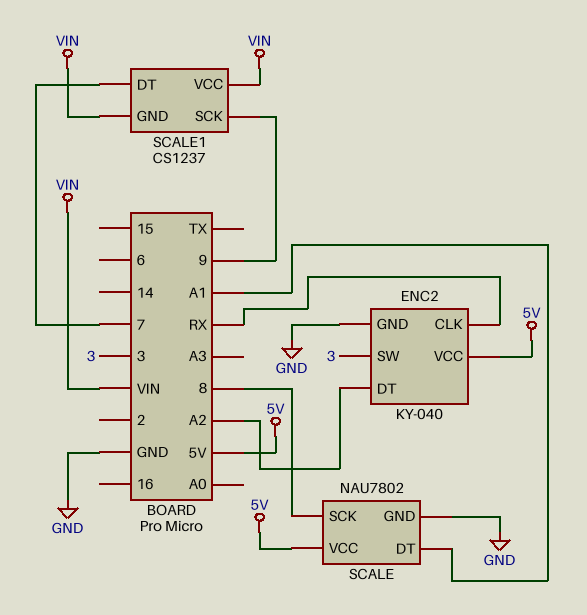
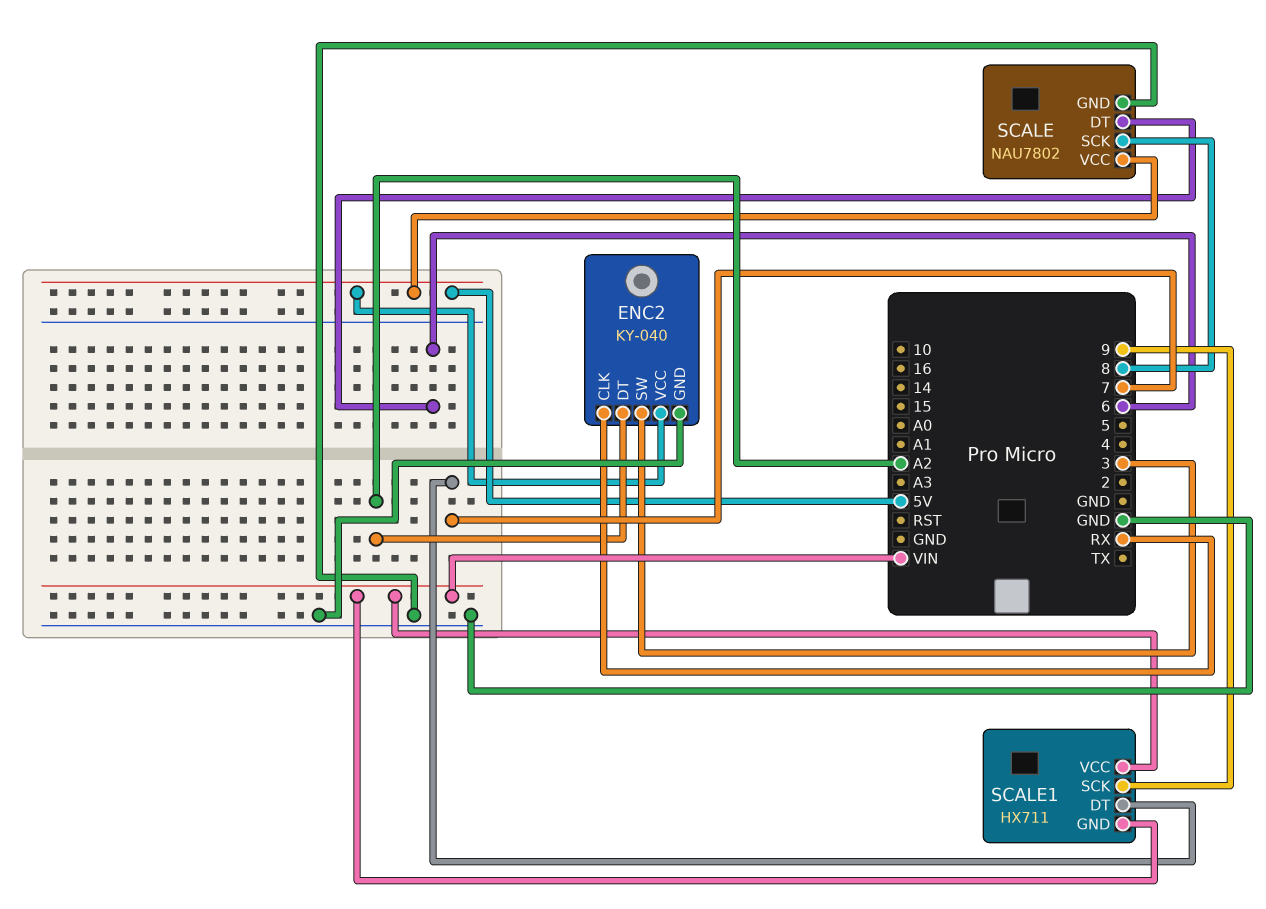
SCALE pin DT: A1 -> 6
SCALE1: CS1237 -> HX711

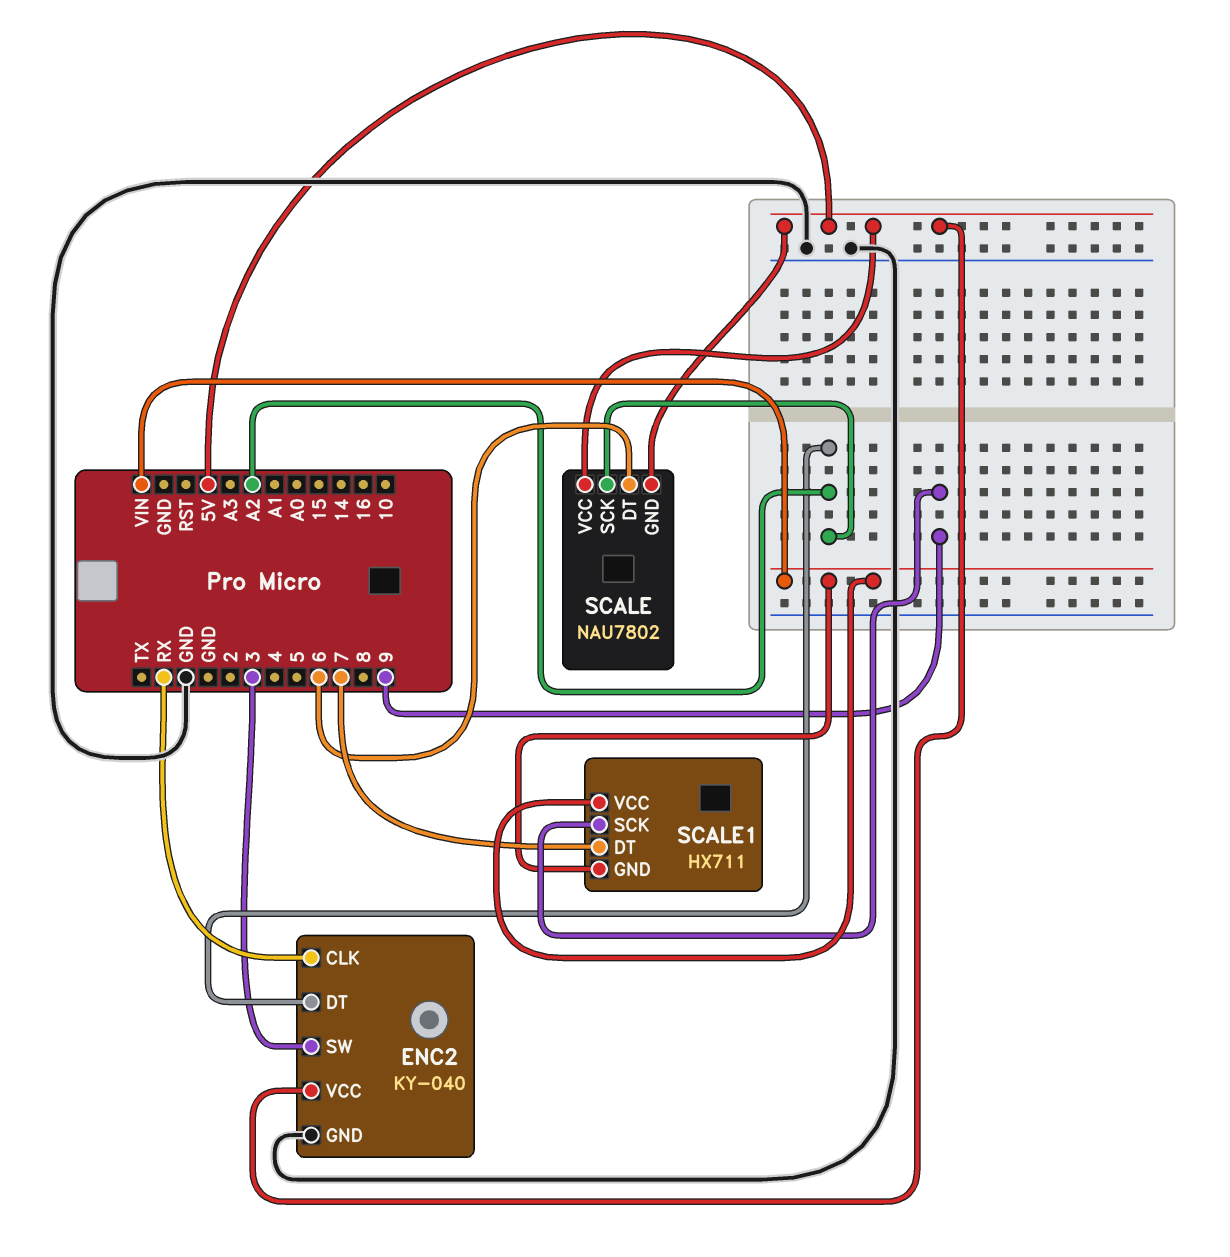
SCALE pin GND: GND -> 5V
SCALE pin SCK: 8 -> A2

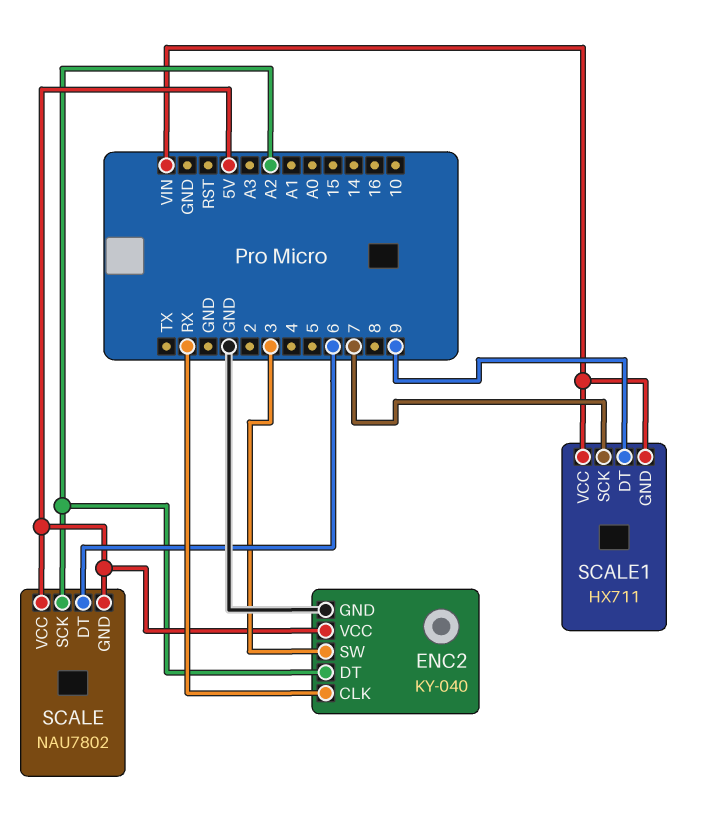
SCALE1 pin DT: 7 -> 9
SCALE1 pin SCK: 9 -> 7

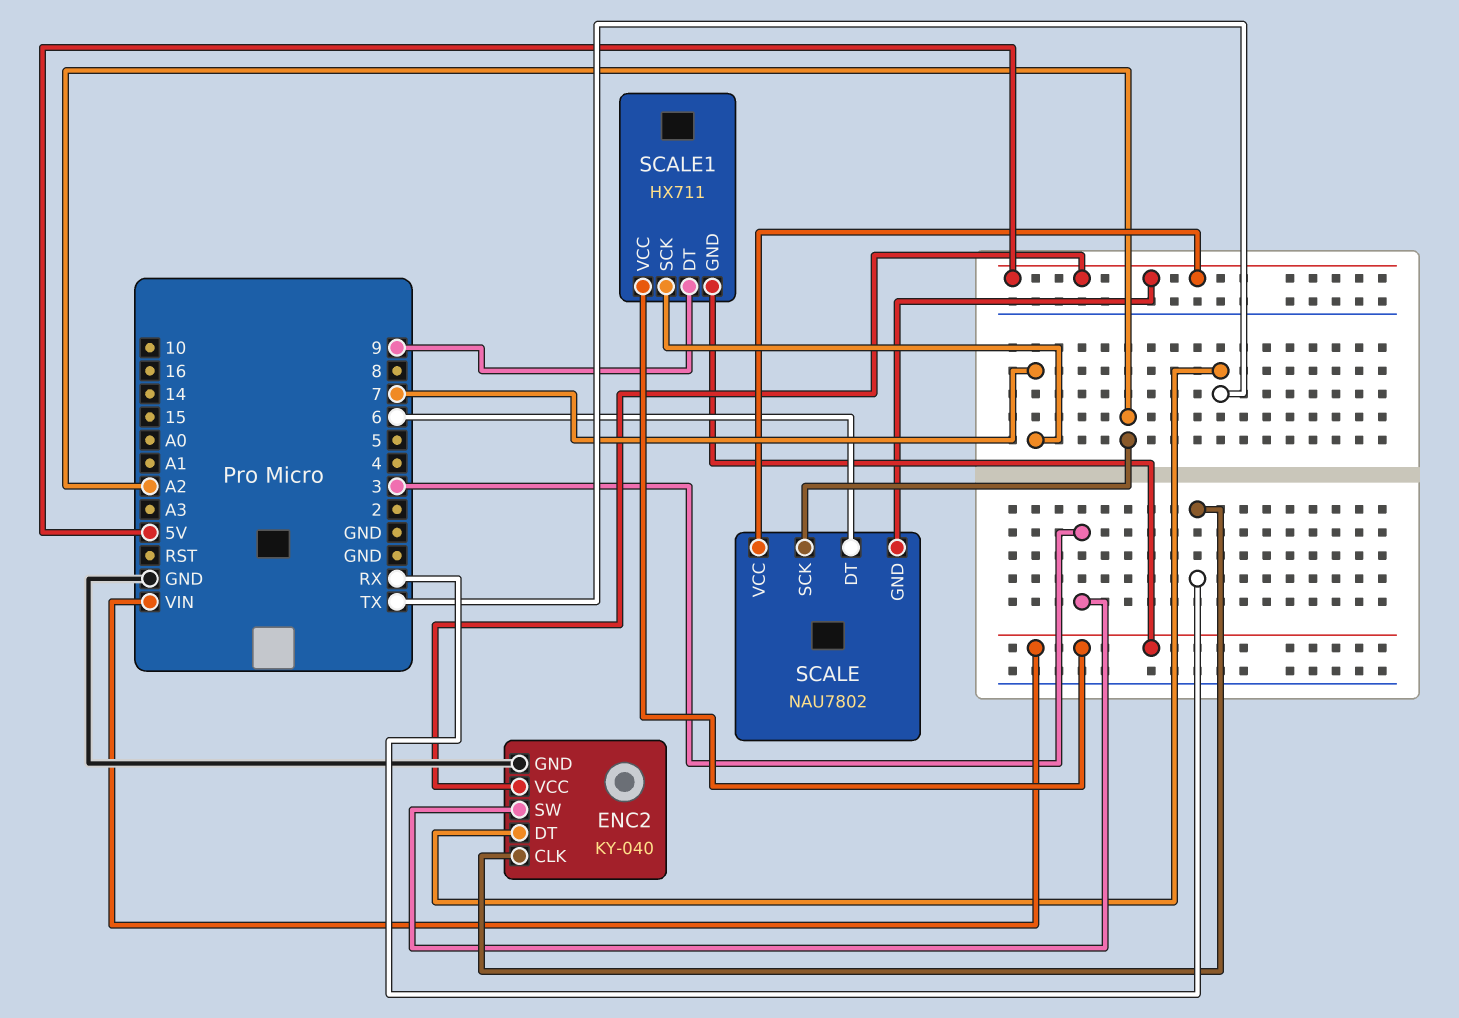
ENC2 pin DT: A2 -> TX

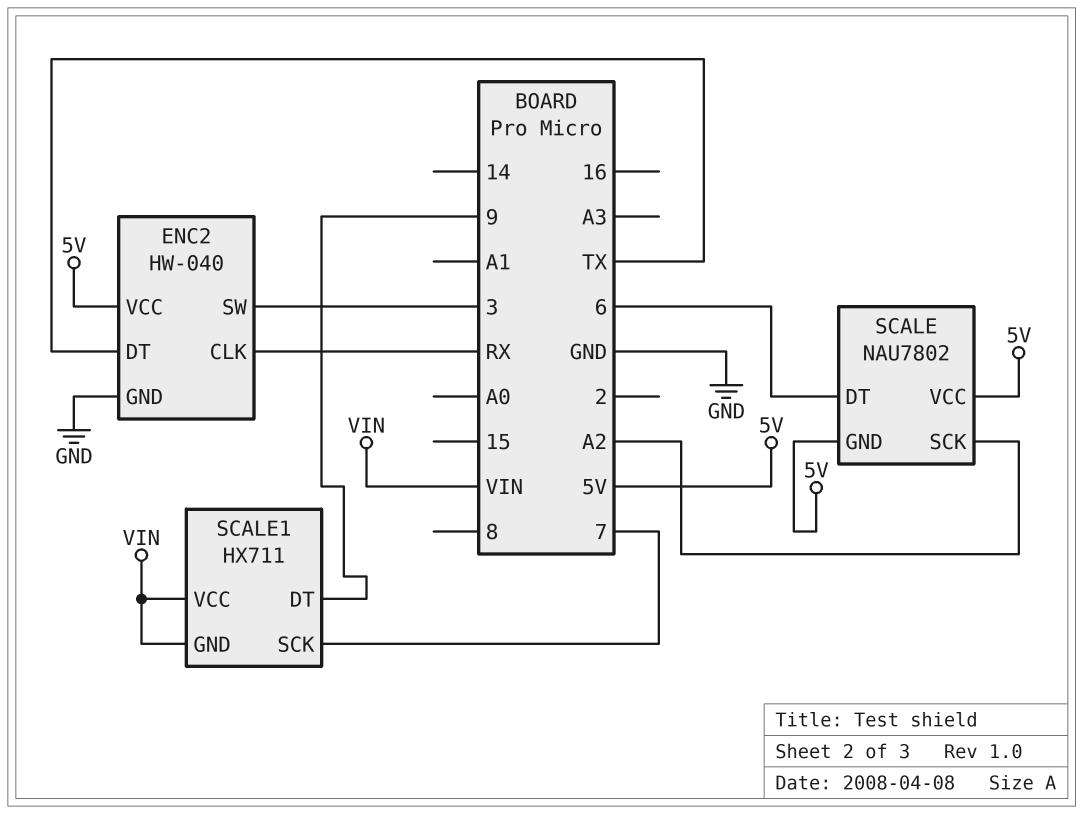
ENC2: KY-040 -> HW-040

